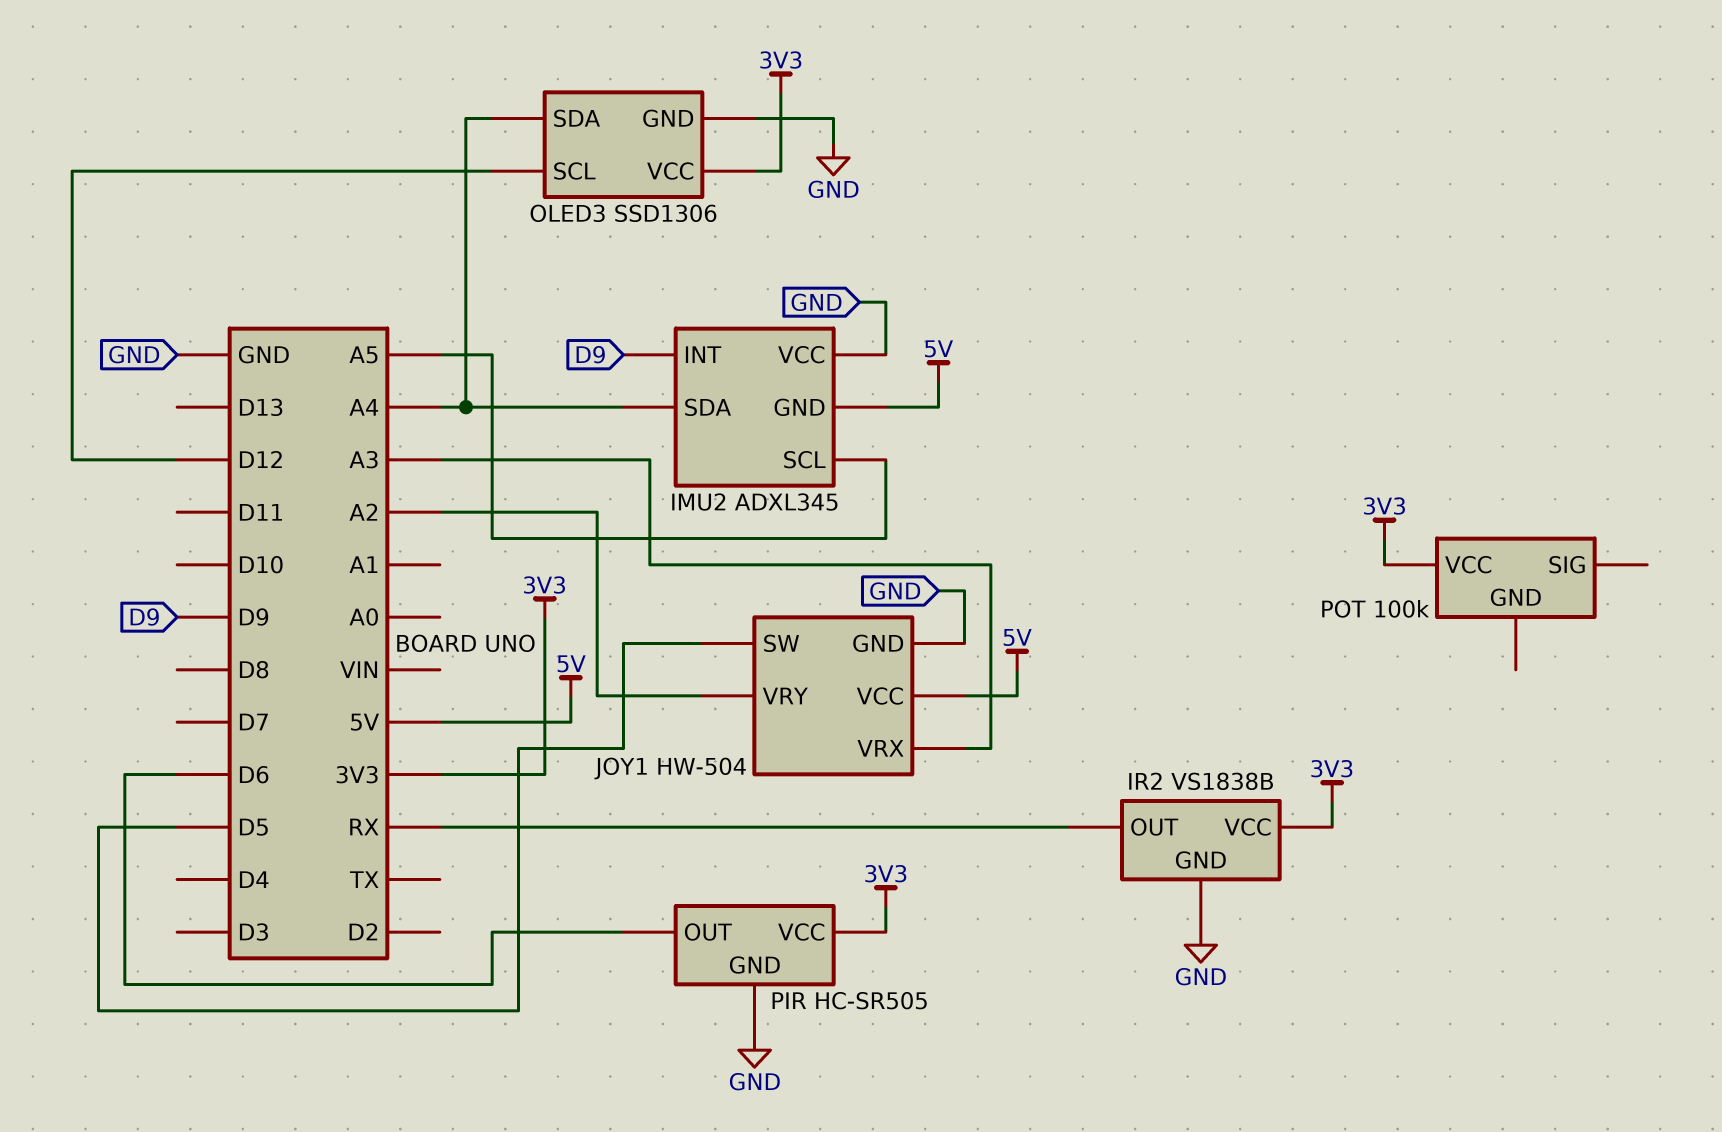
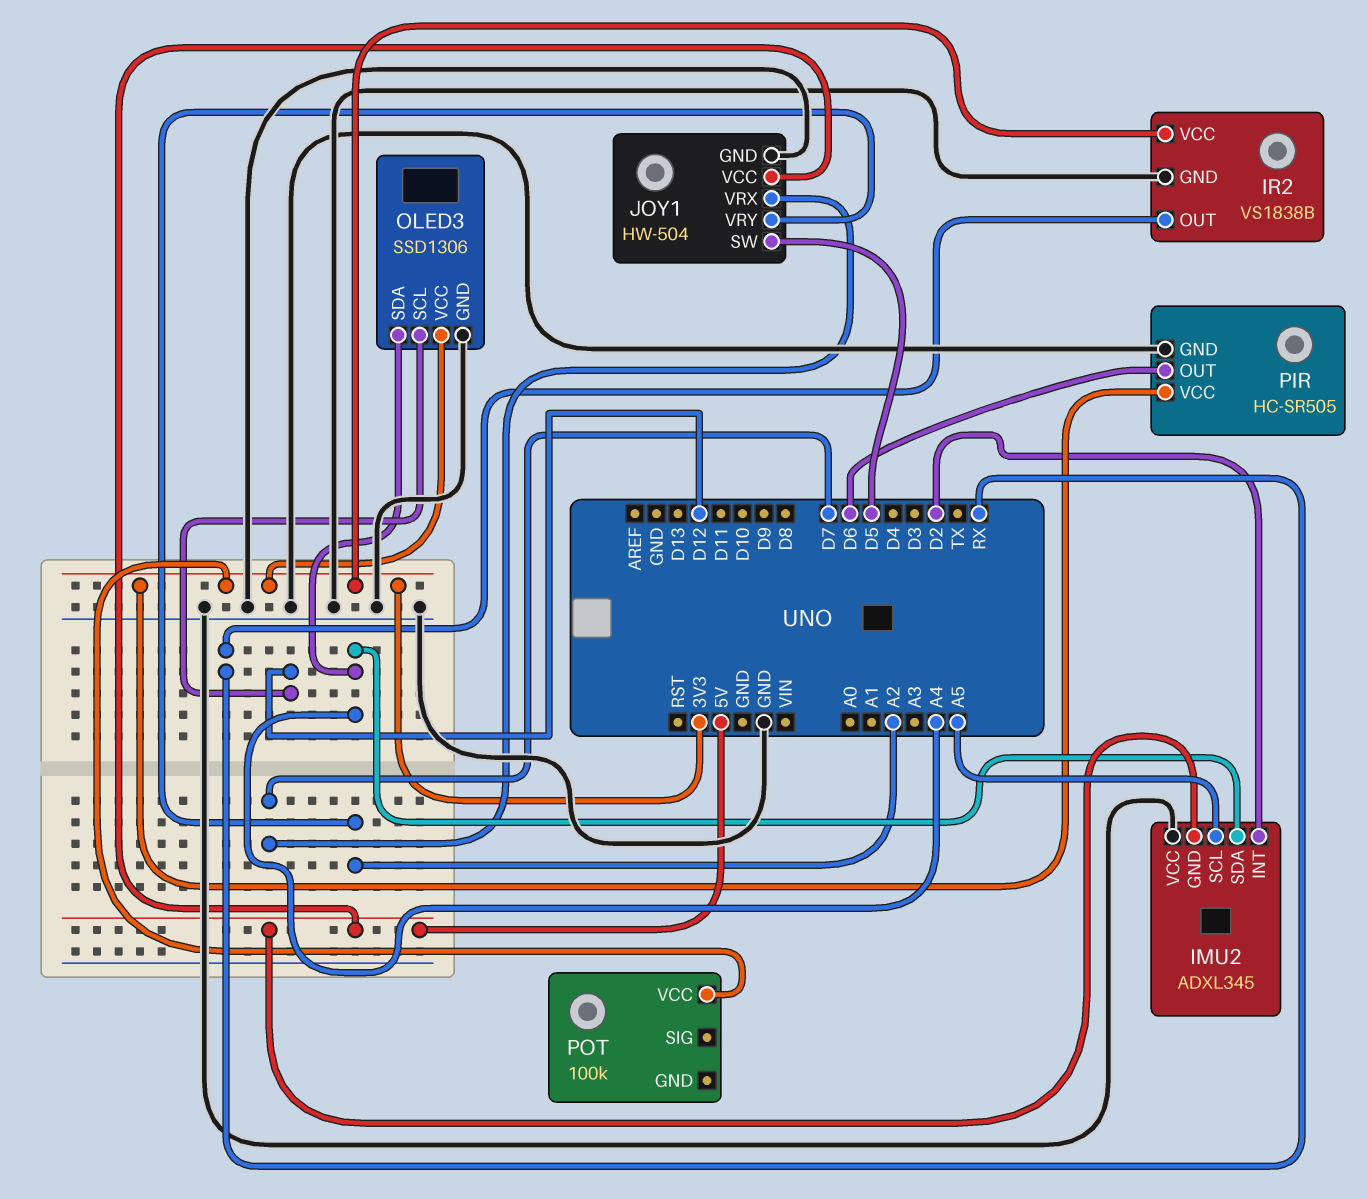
IMU2 pin INT: D9 -> D2
JOY1 pin VRX: A3 -> D7

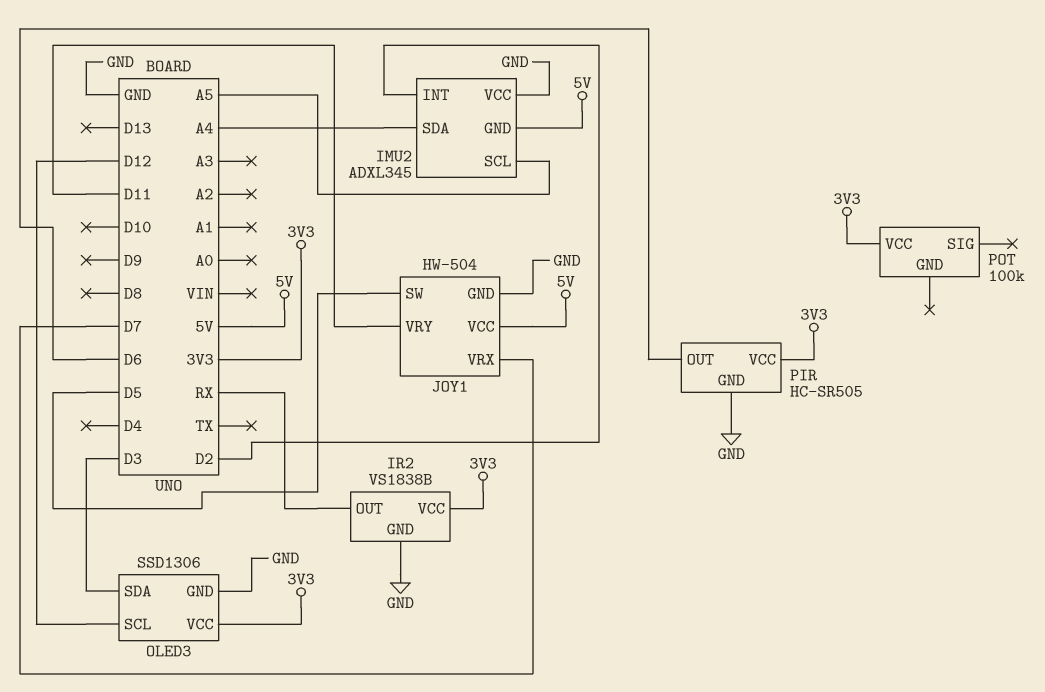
JOY1 pin VRY: A2 -> D11
OLED3 pin SDA: A4 -> D3

